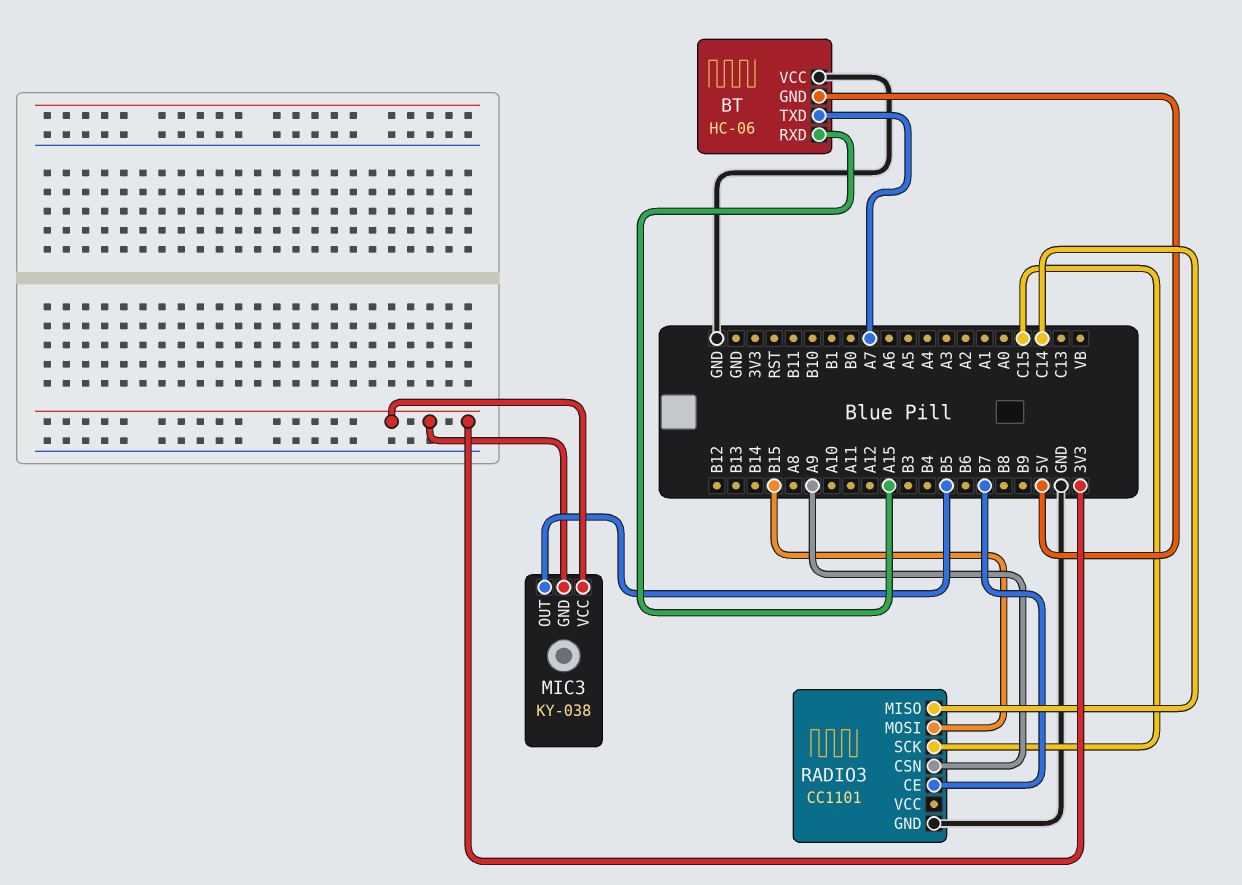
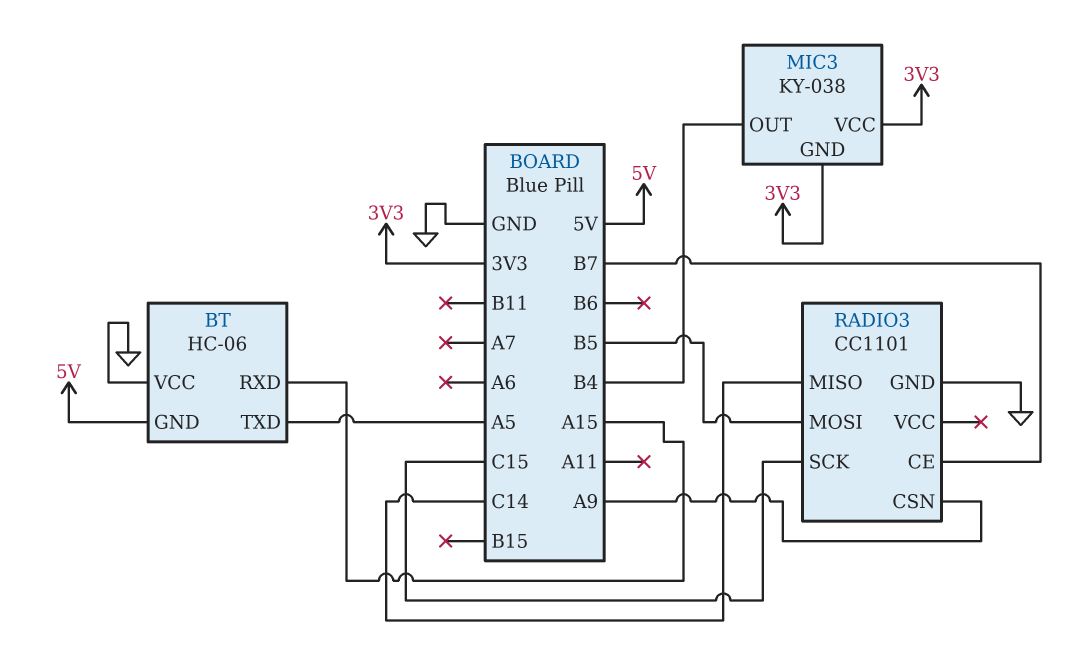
BT pin TXD: A7 -> A5
MIC3 pin OUT: B5 -> B4
RADIO3 pin MOSI: B15 -> B5

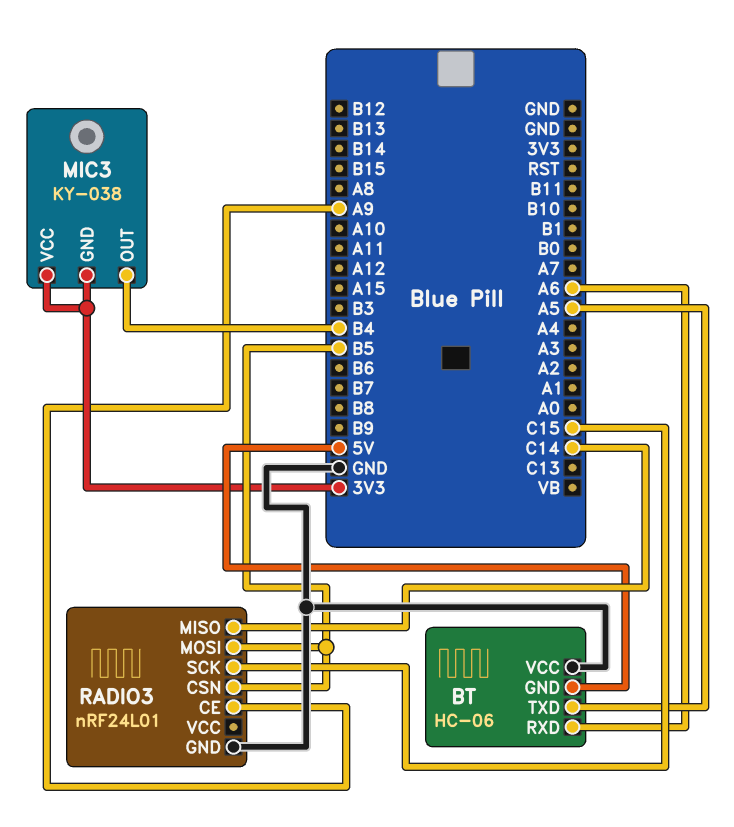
BT pin RXD: A15 -> A6
RADIO3: CC1101 -> nRF24L01
RADIO3 pin CE: B7 -> A9
RADIO3 pin CSN: A9 -> B5

